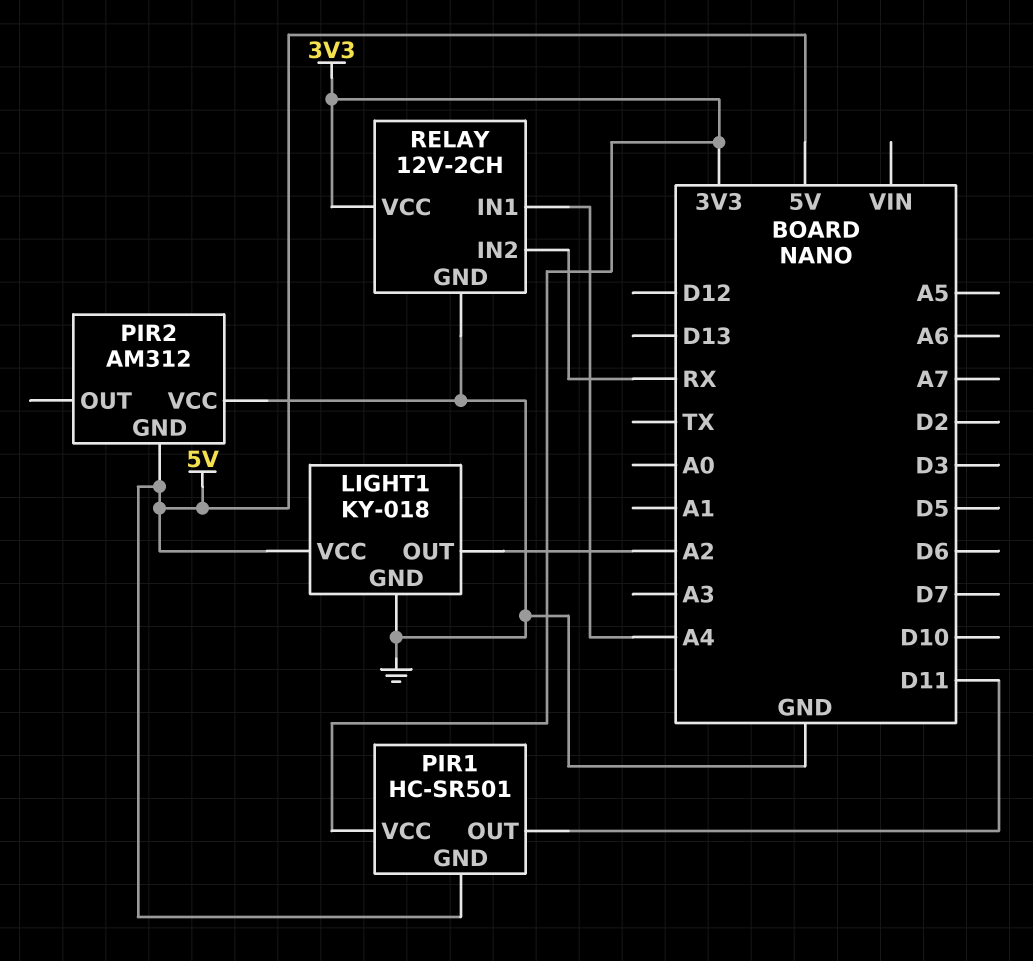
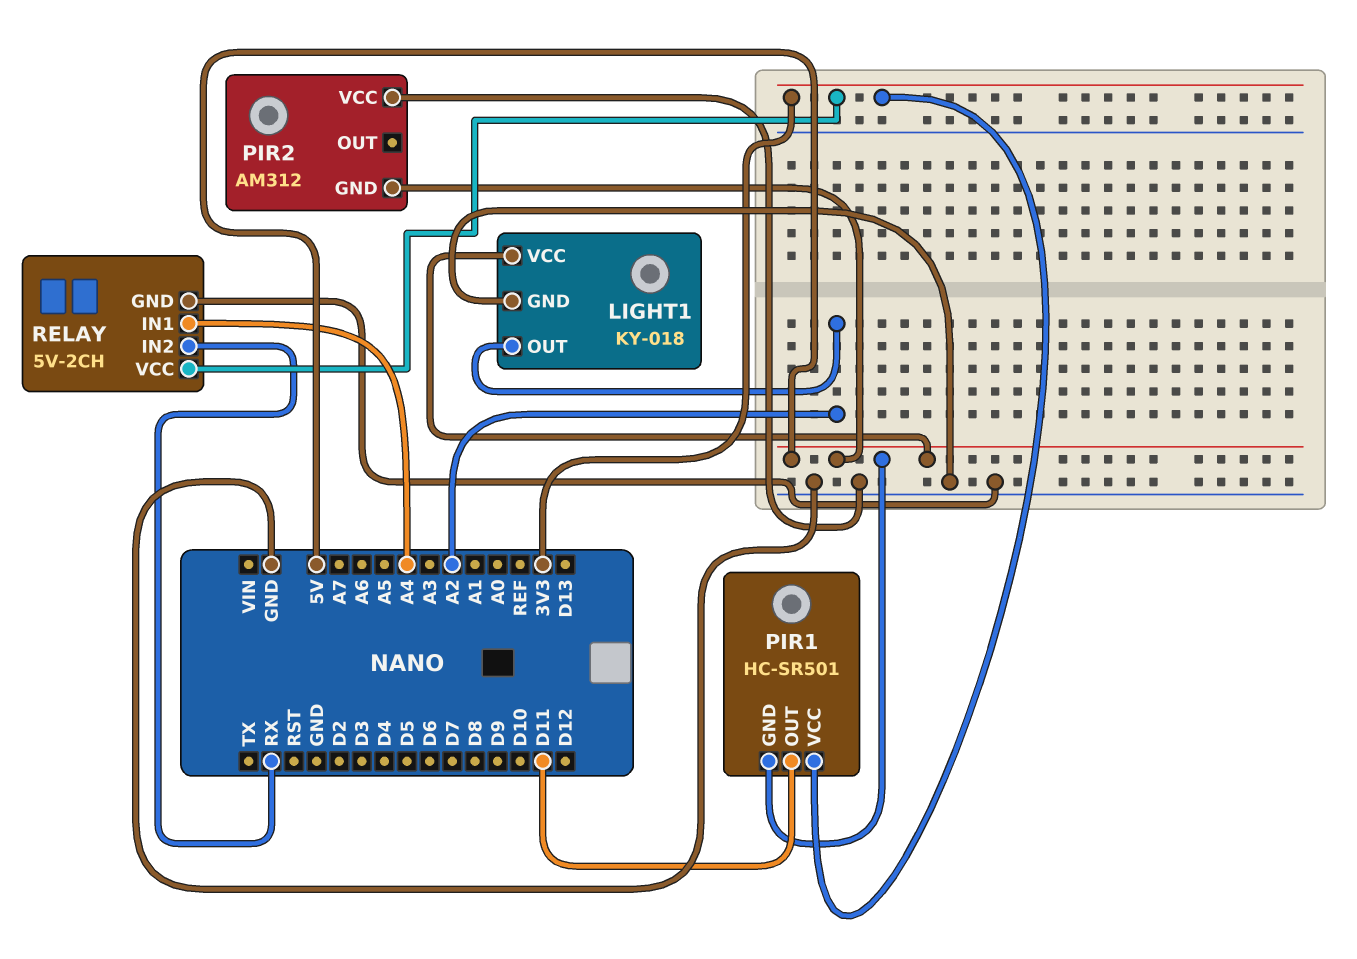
RELAY: 12V-2CH -> 5V-2CH

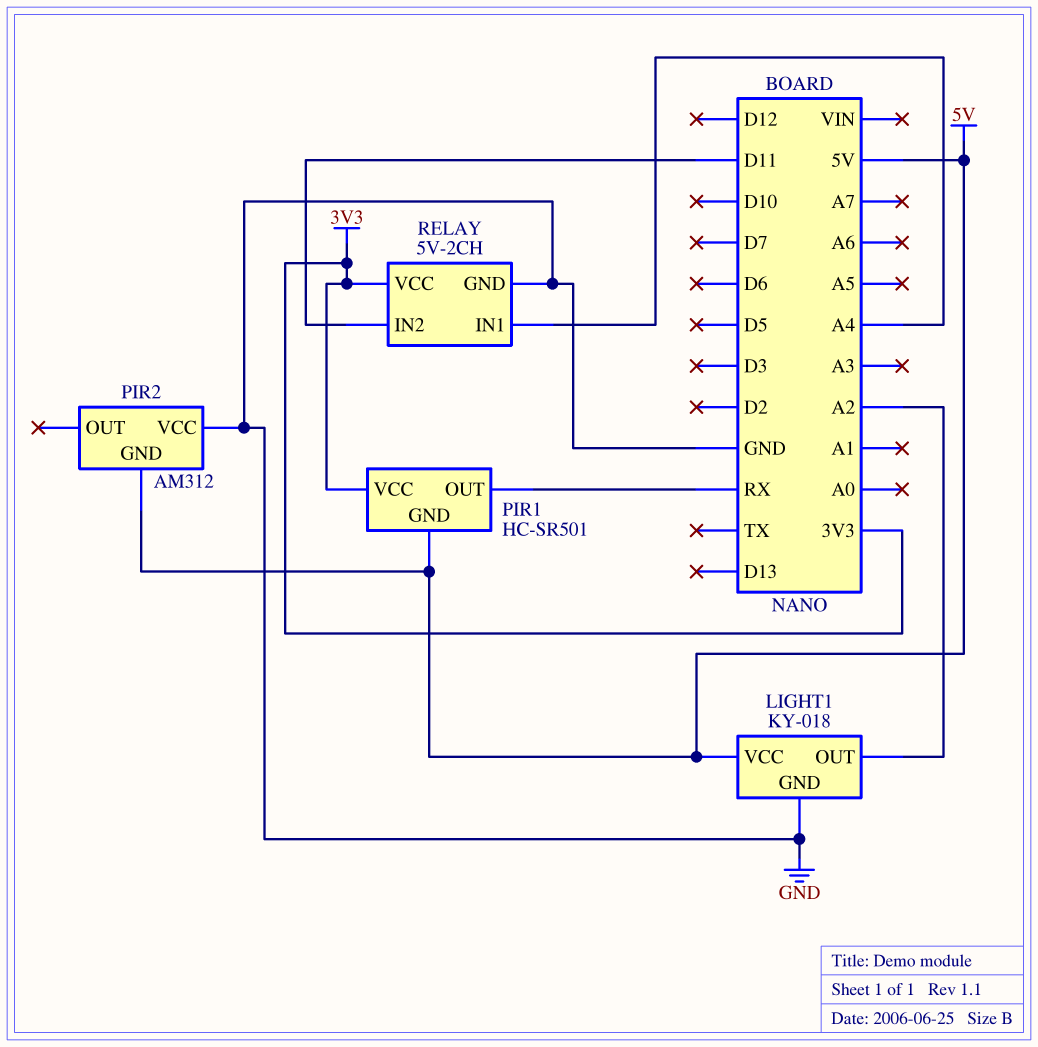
PIR1 pin OUT: D11 -> RX
RELAY pin IN2: RX -> D11

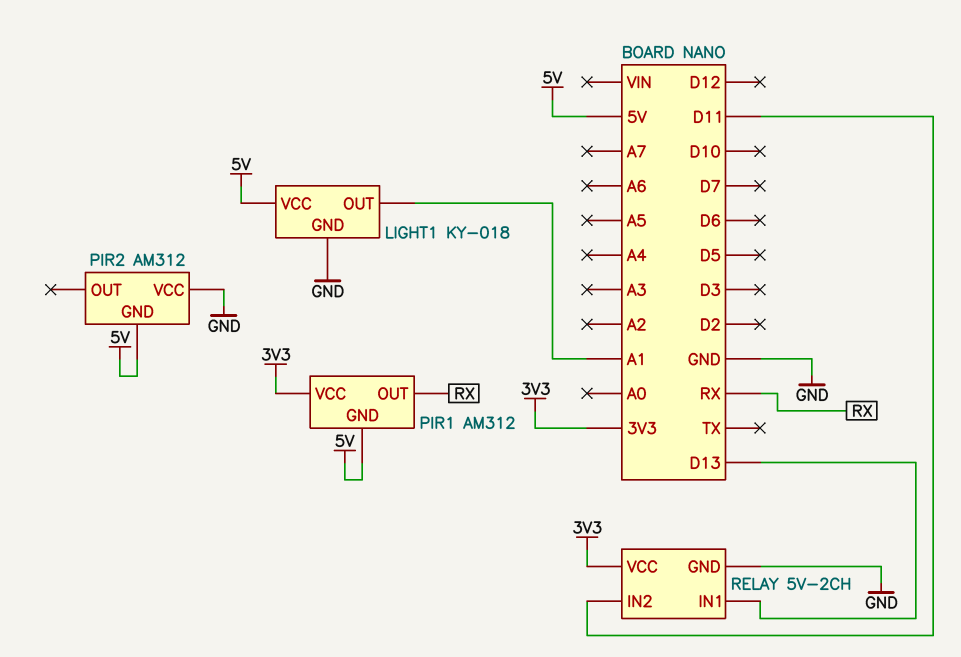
LIGHT1 pin OUT: A2 -> A1
PIR1: HC-SR501 -> AM312
RELAY pin IN1: A4 -> D13

